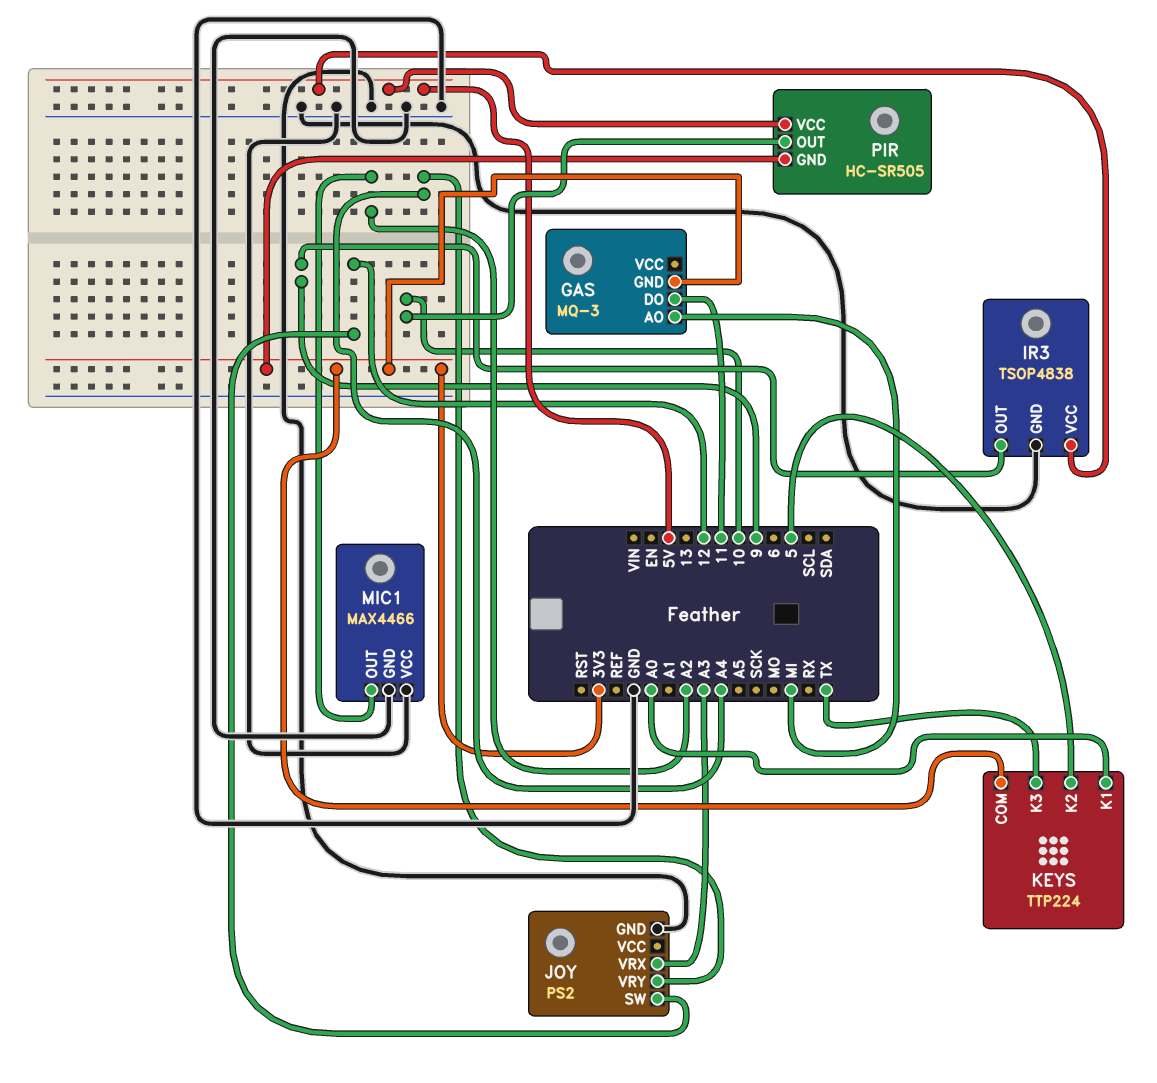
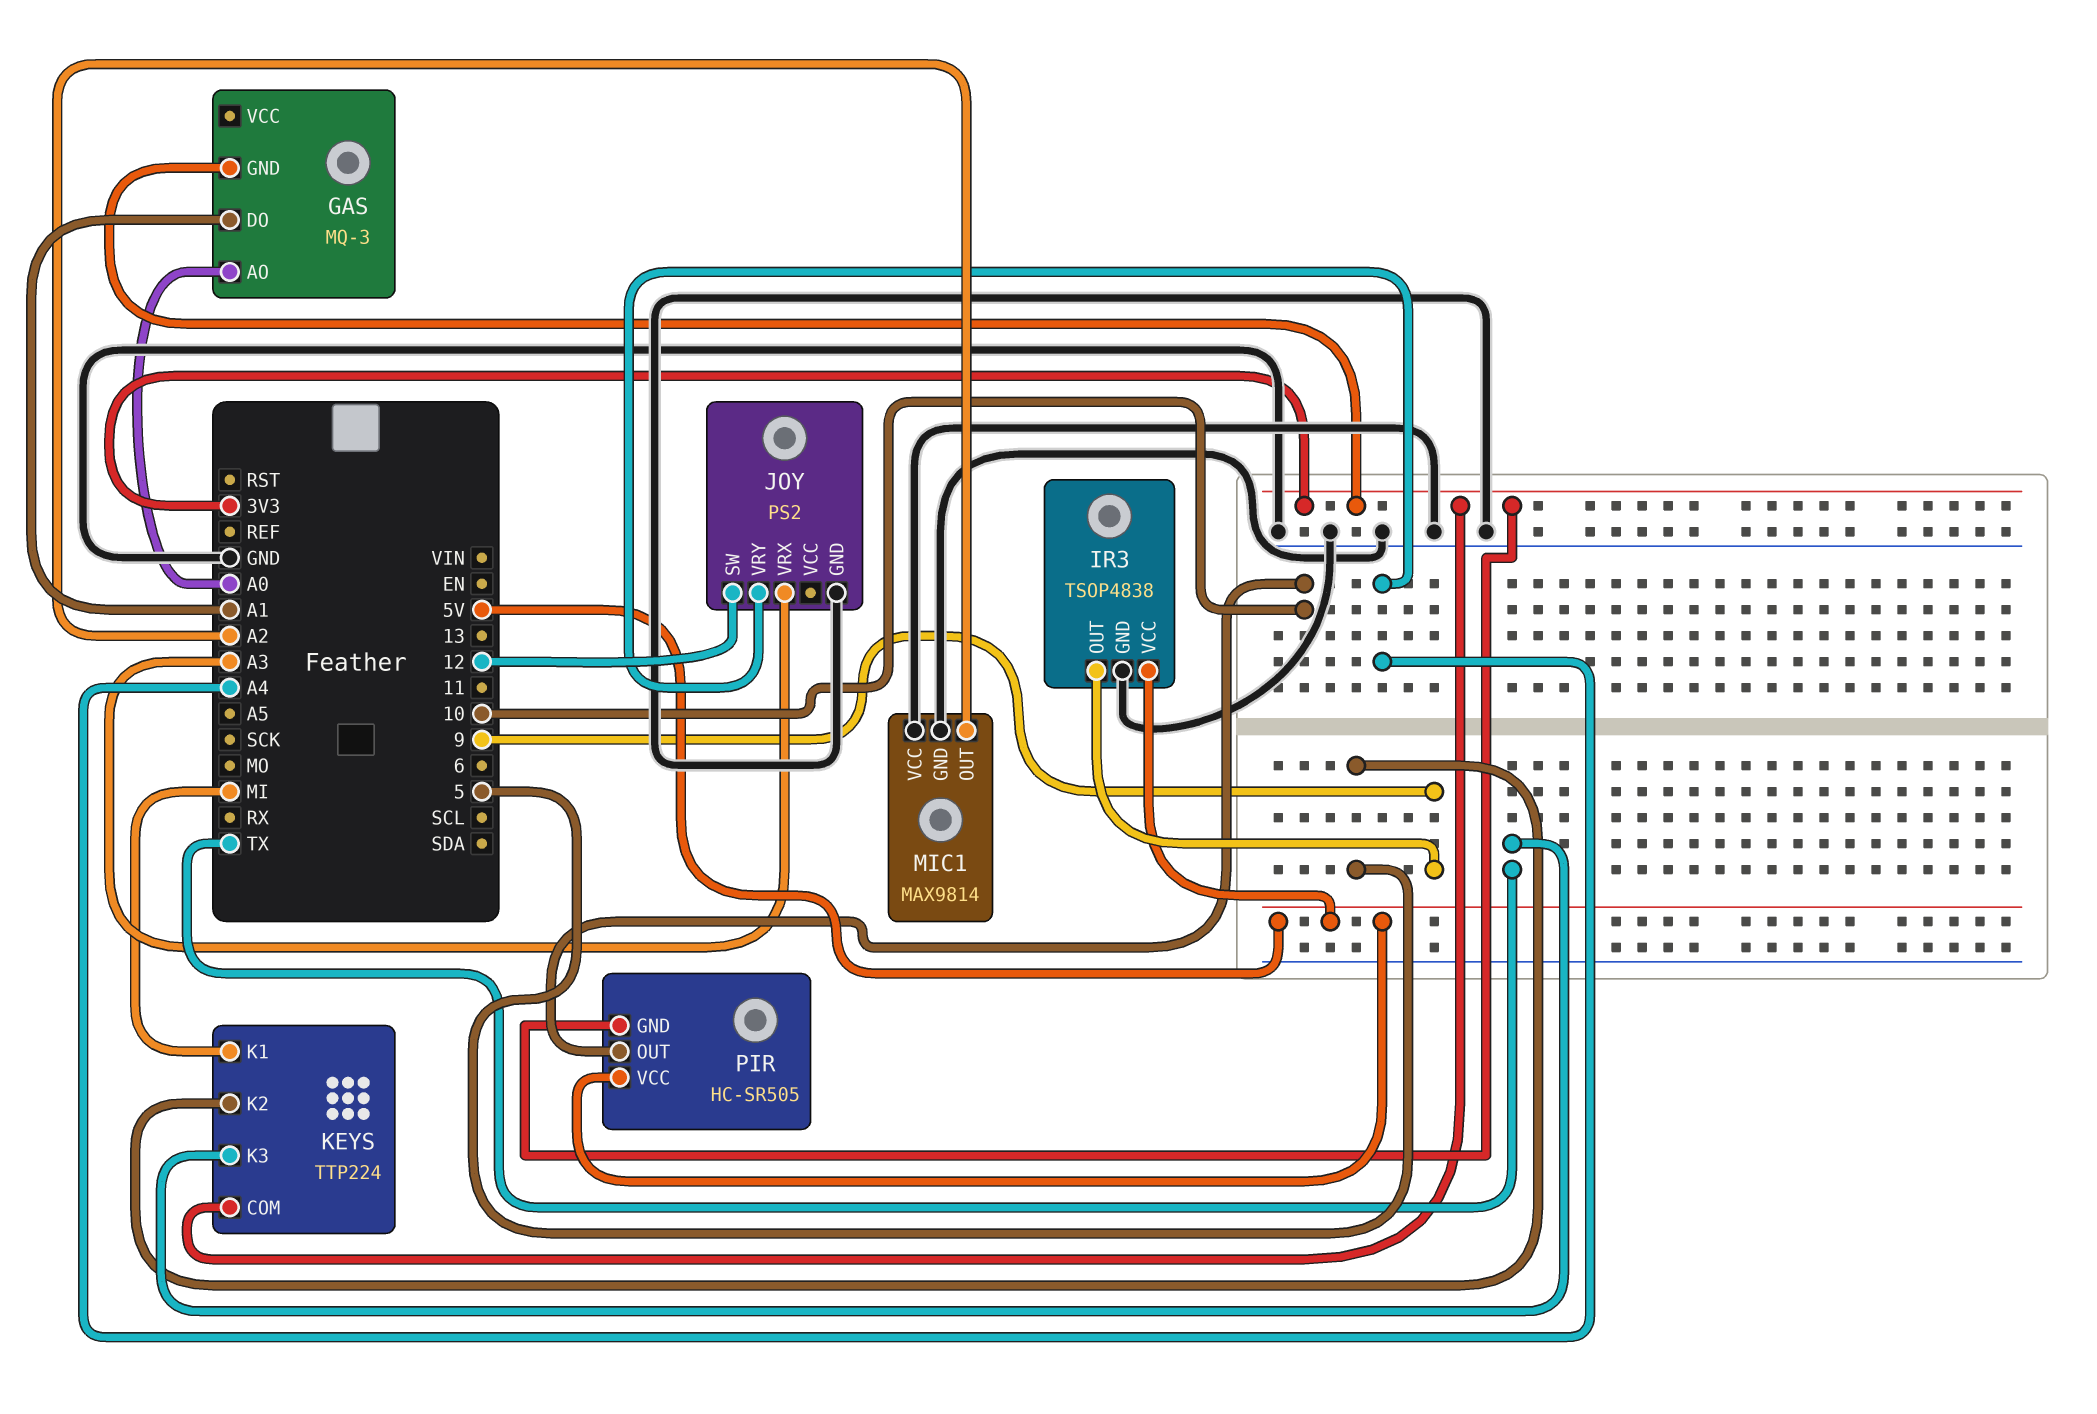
GAS pin AO: MI -> A0
GAS pin DO: 11 -> A1
KEYS pin K1: A0 -> MI
MIC1: MAX4466 -> MAX9814

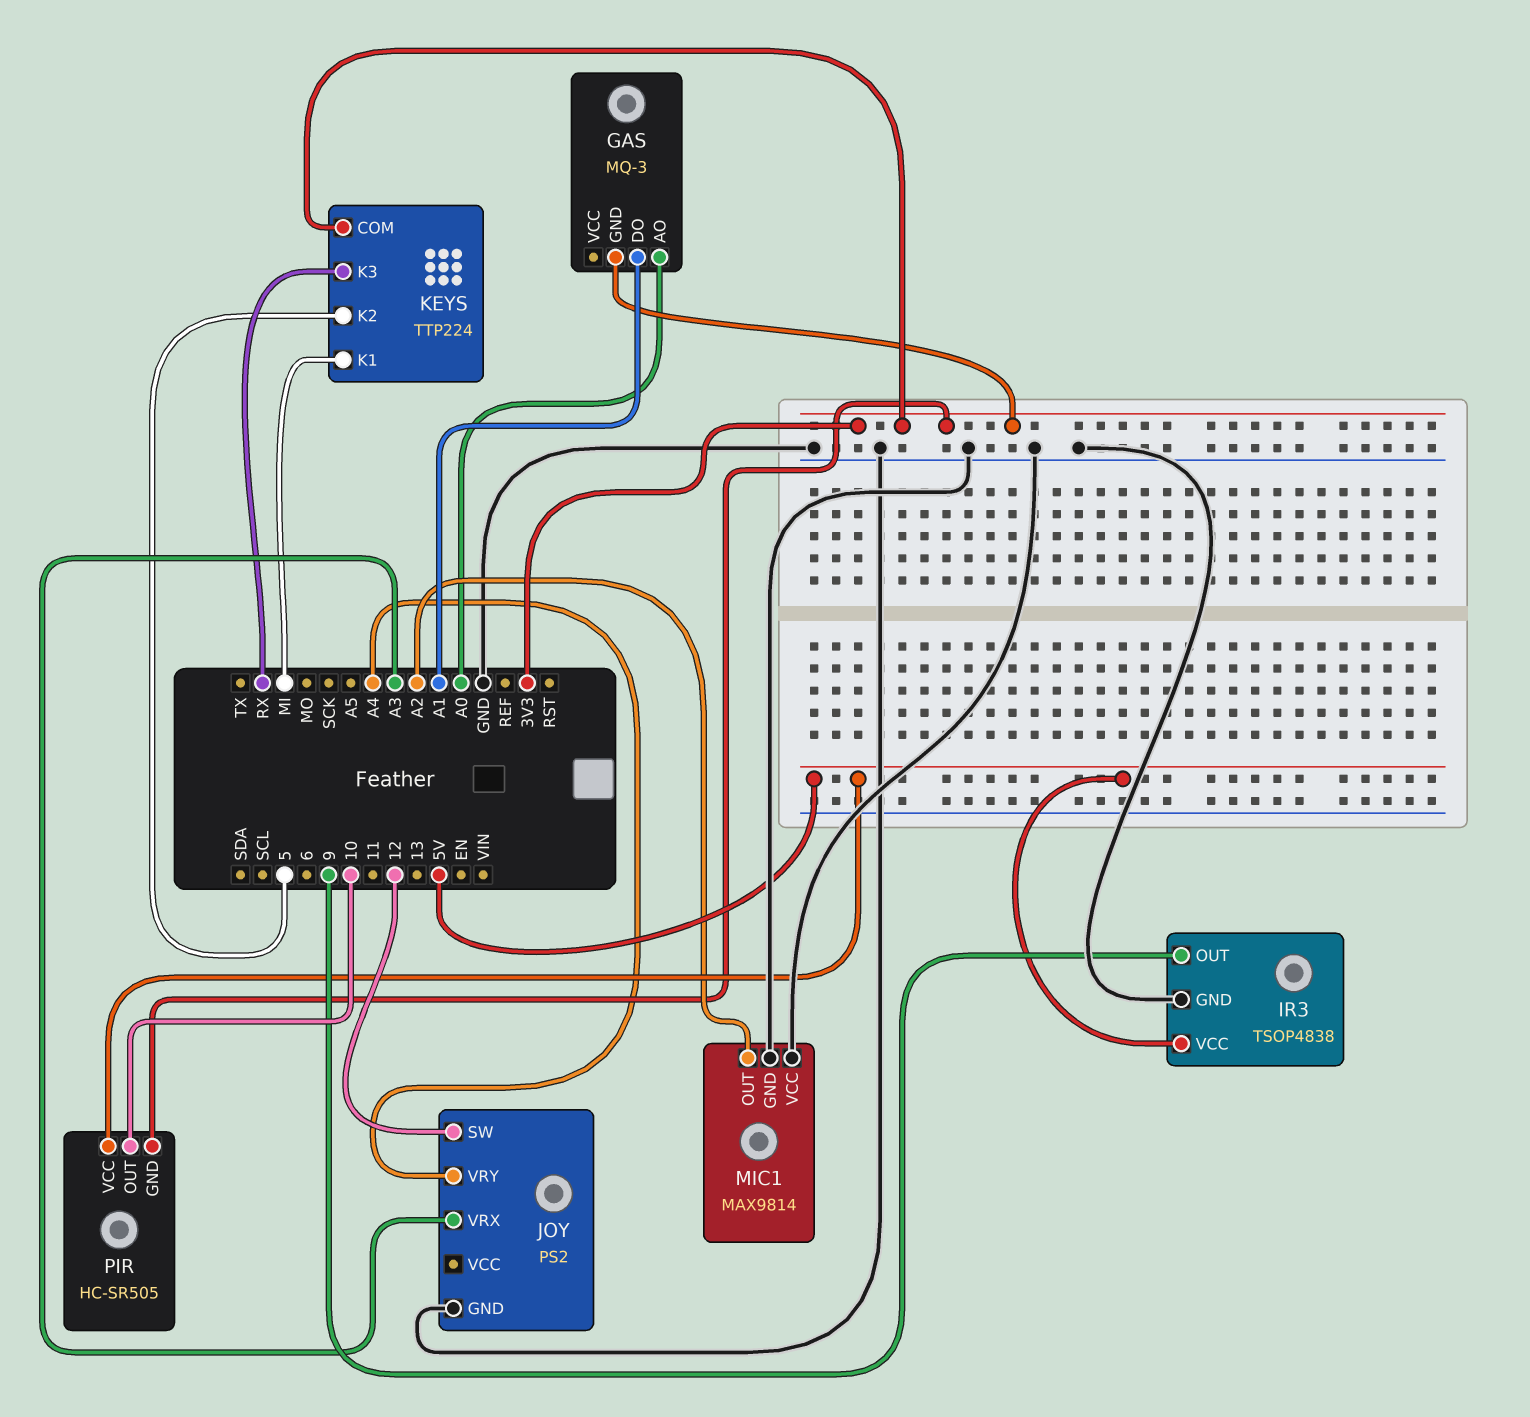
KEYS pin K3: TX -> RX

